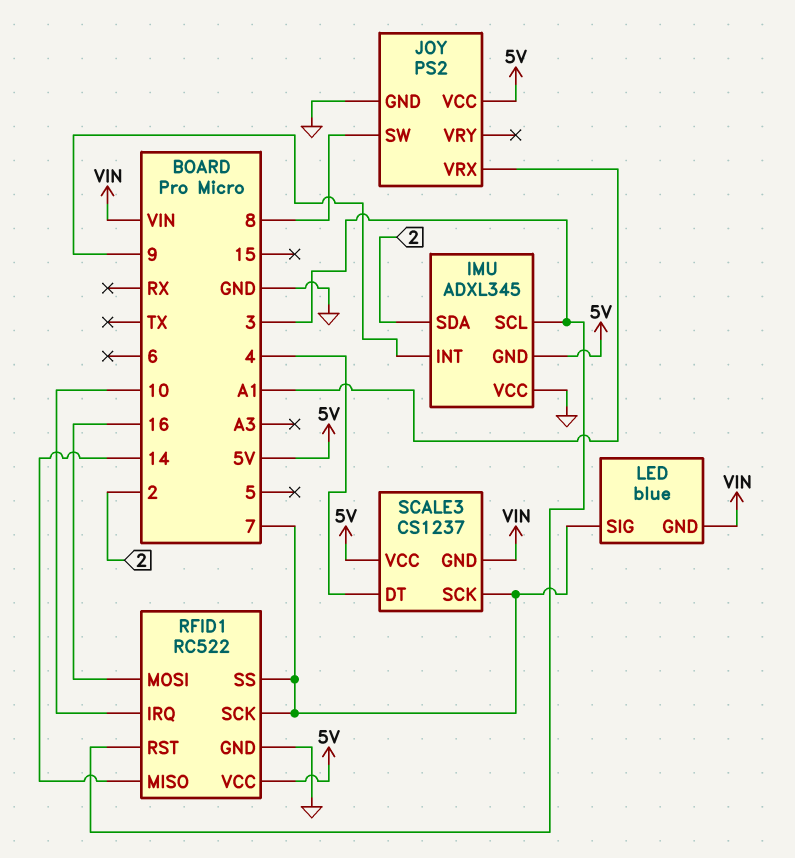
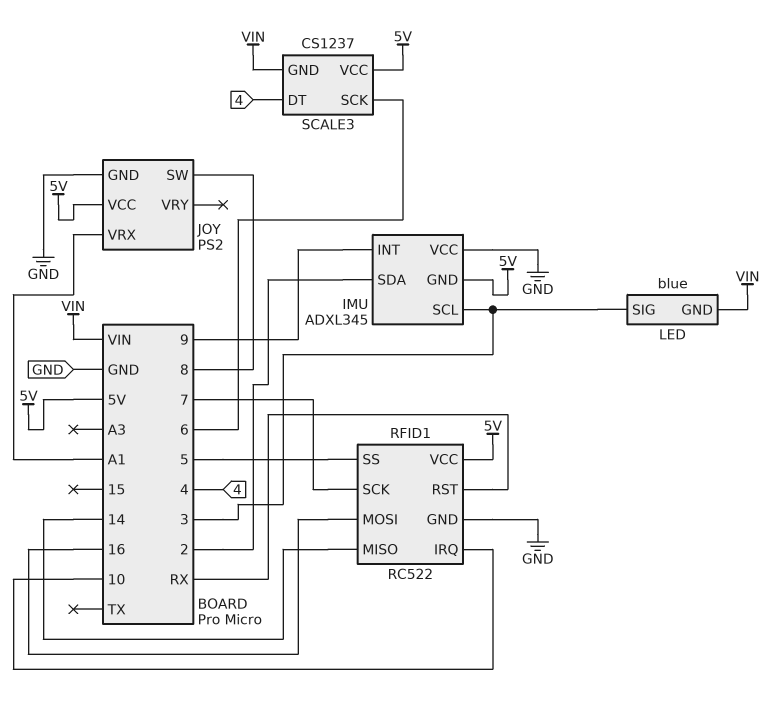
LED pin SIG: 7 -> 3
RFID1 pin RST: 3 -> RX
RFID1 pin SS: 7 -> 5
SCALE3 pin SCK: 7 -> 6

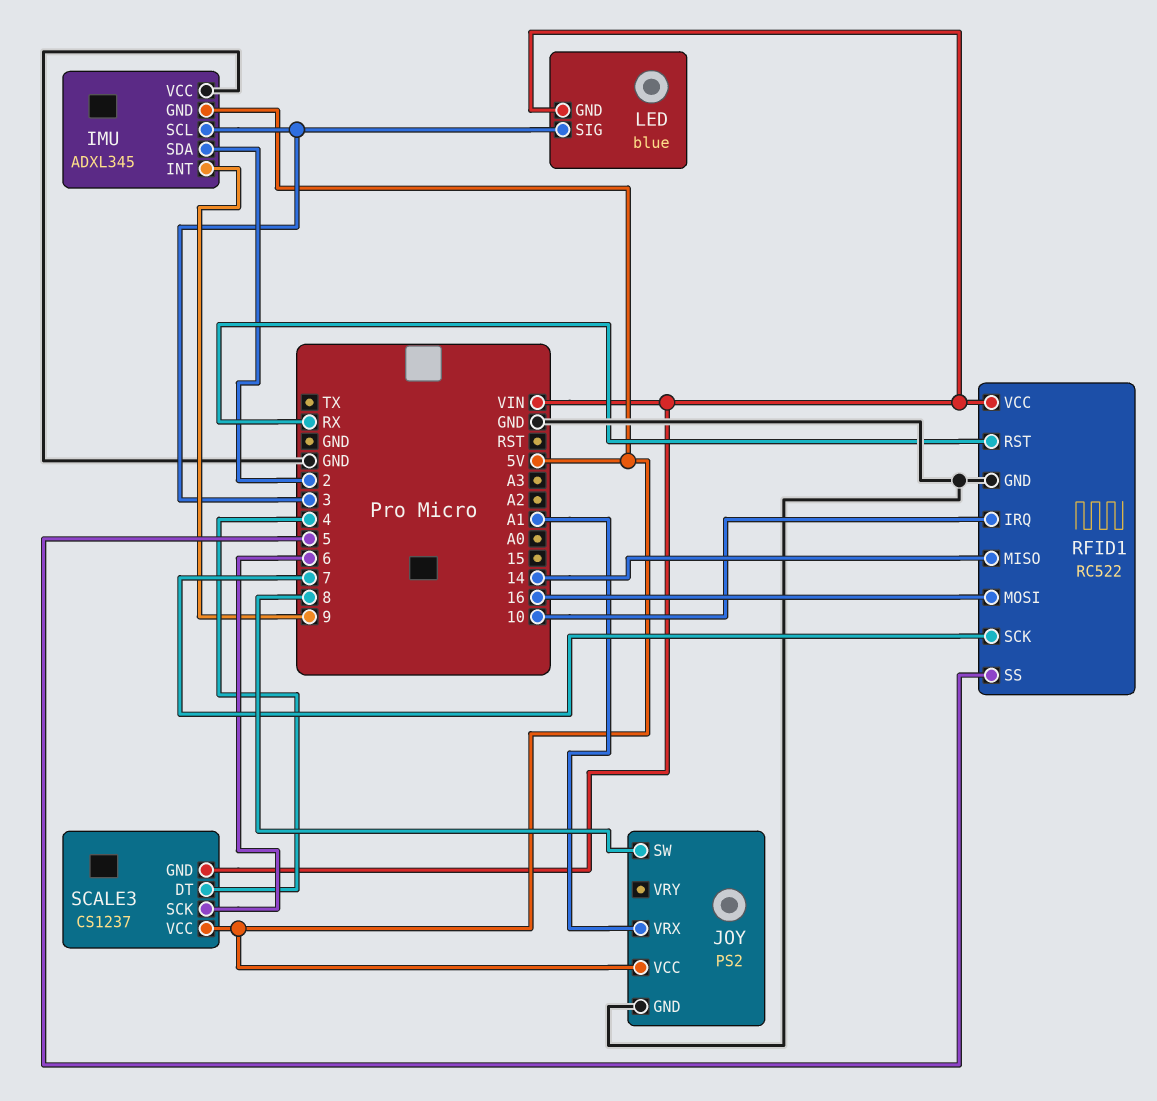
RFID1 pin VCC: 5V -> VIN

